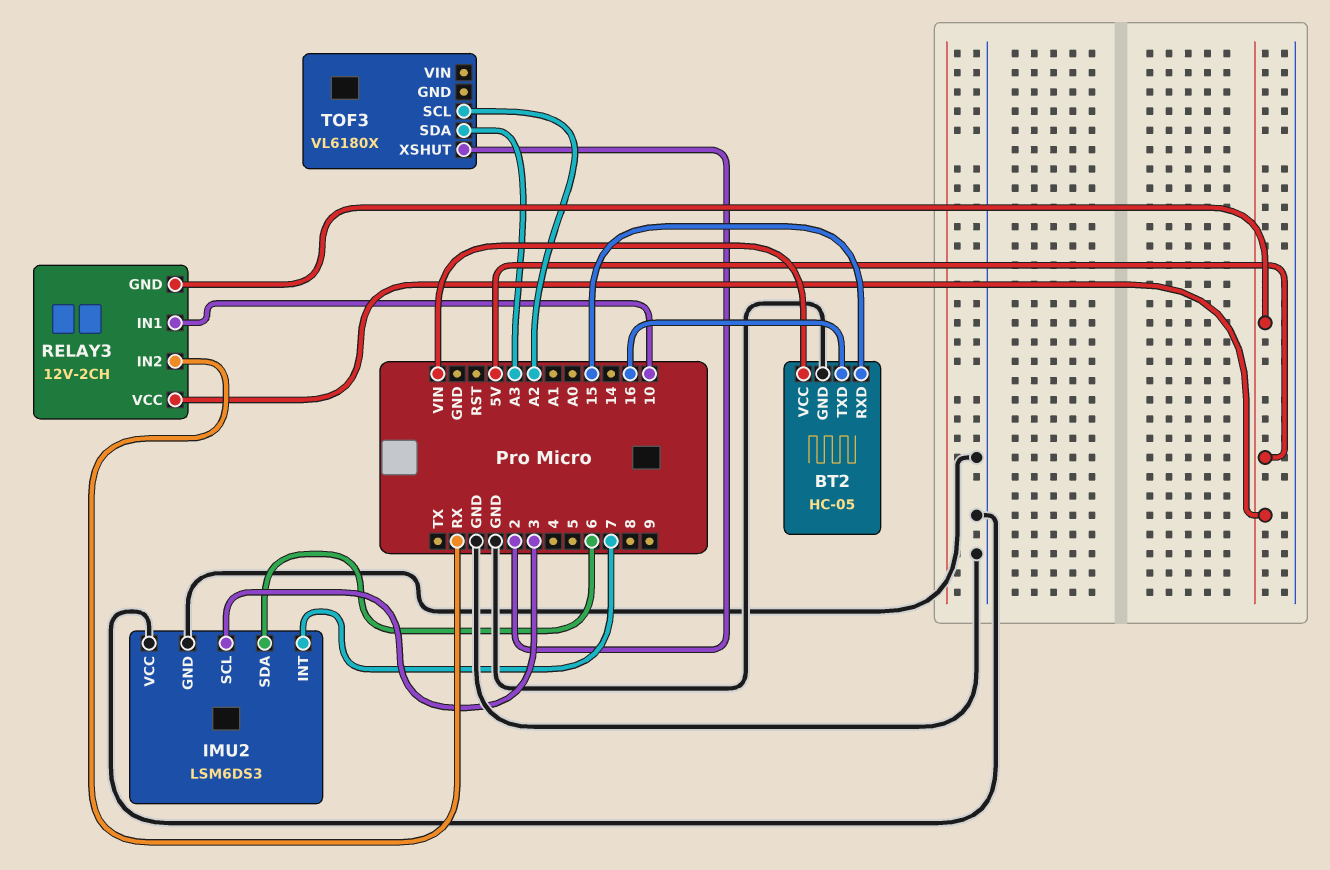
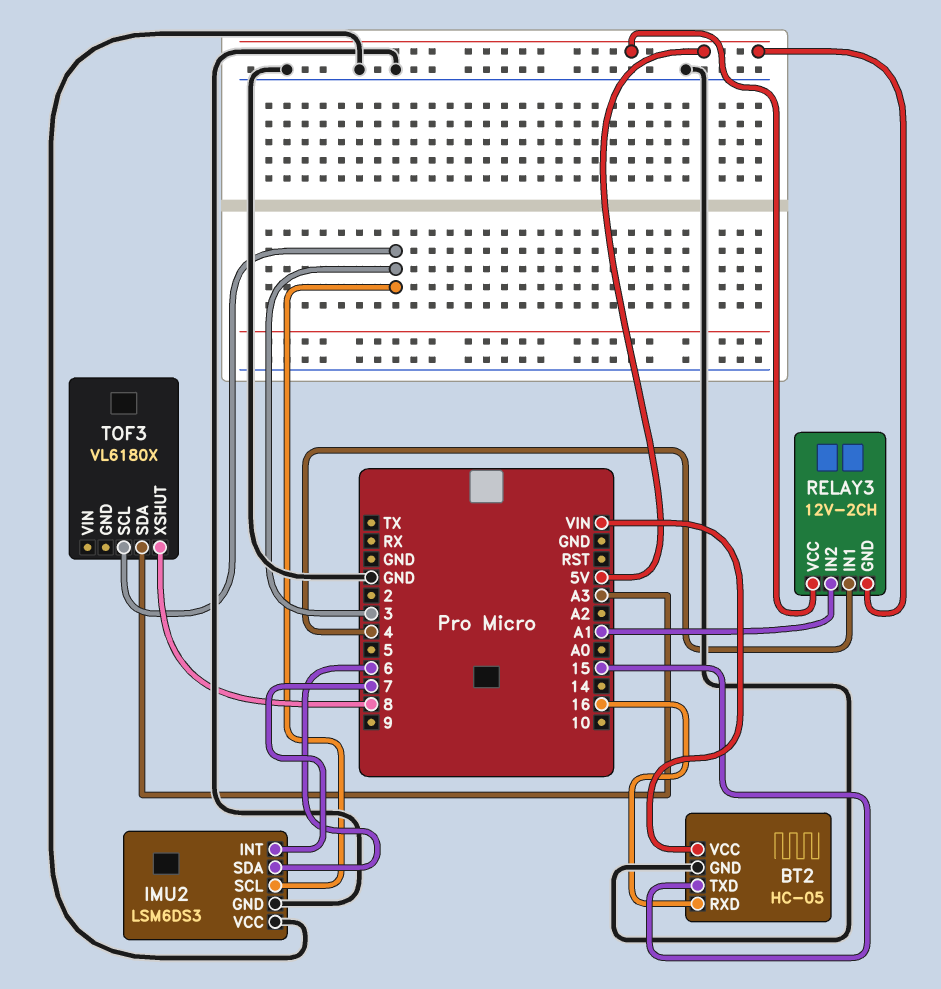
BT2 pin RXD: 15 -> 16
BT2 pin TXD: 16 -> 15
RELAY3 pin IN1: 10 -> 4
RELAY3 pin IN2: RX -> A1
TOF3 pin SCL: A2 -> 3
TOF3 pin XSHUT: 2 -> 8

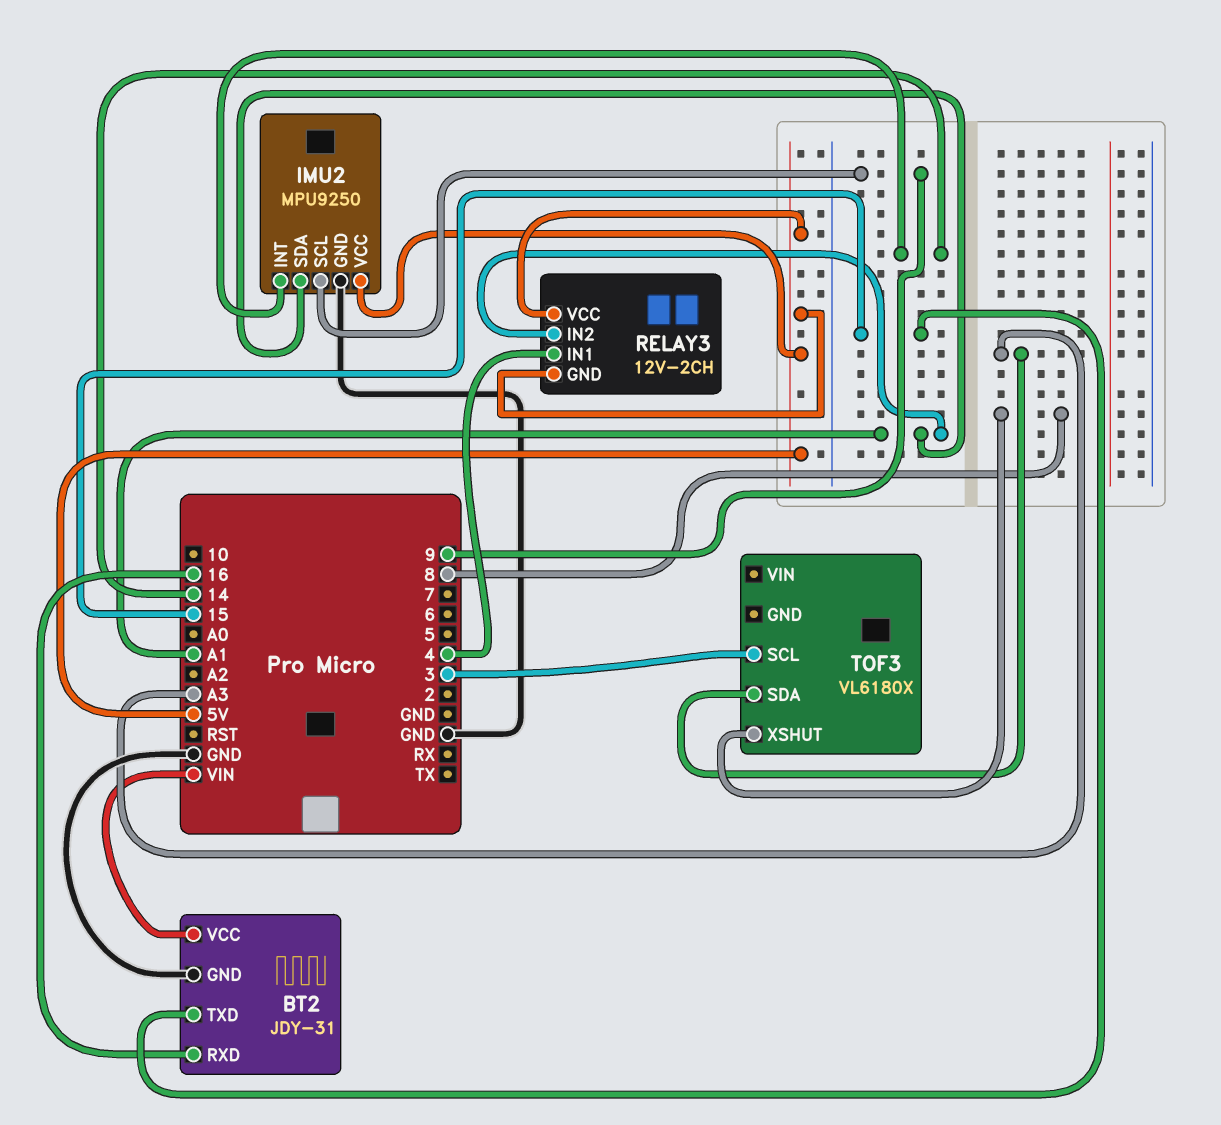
BT2: HC-05 -> JDY-31
IMU2: LSM6DS3 -> MPU9250
IMU2 pin INT: 7 -> 14
IMU2 pin SCL: 3 -> 9
IMU2 pin SDA: 6 -> A1
IMU2 pin VCC: GND -> 5V

